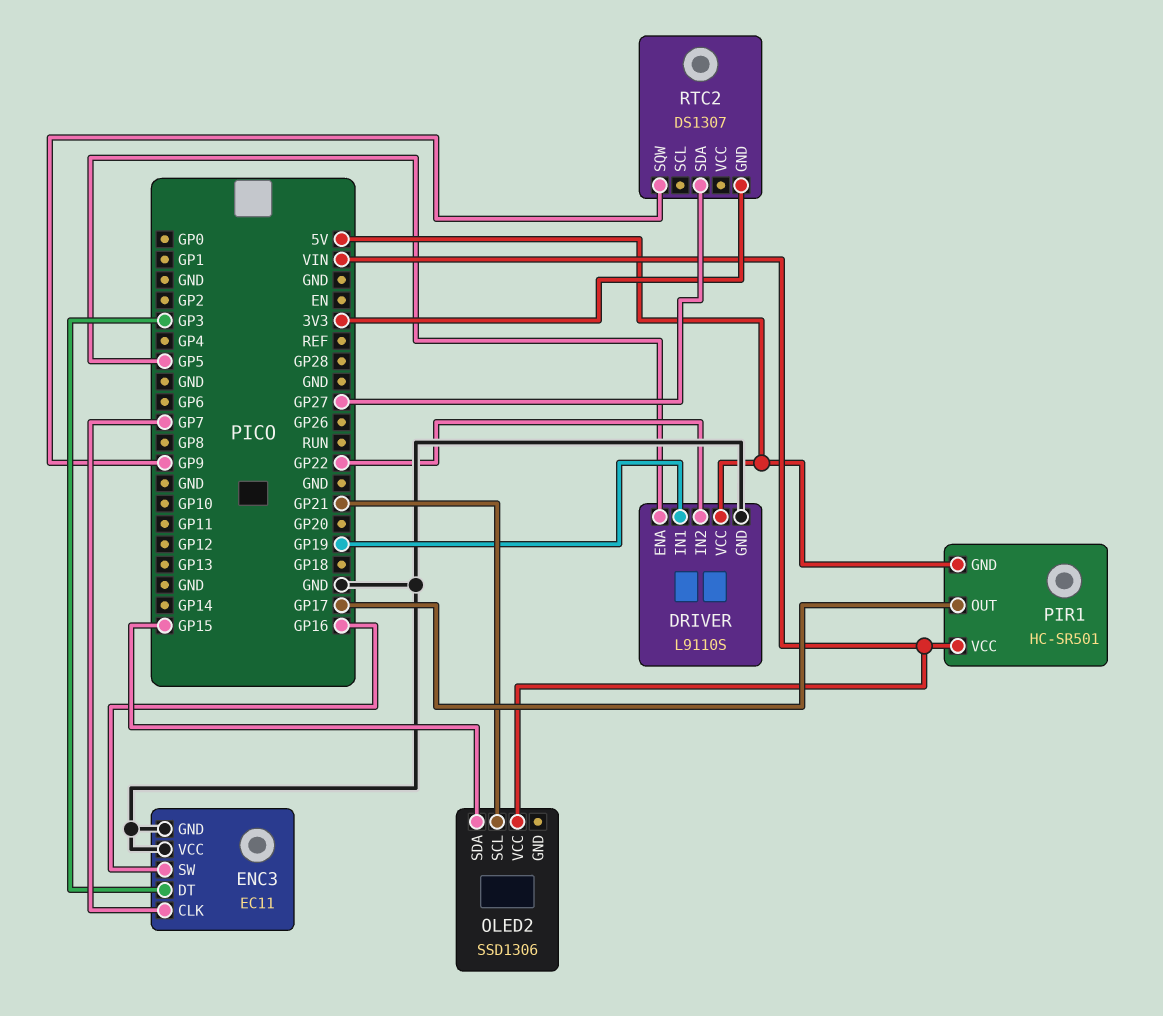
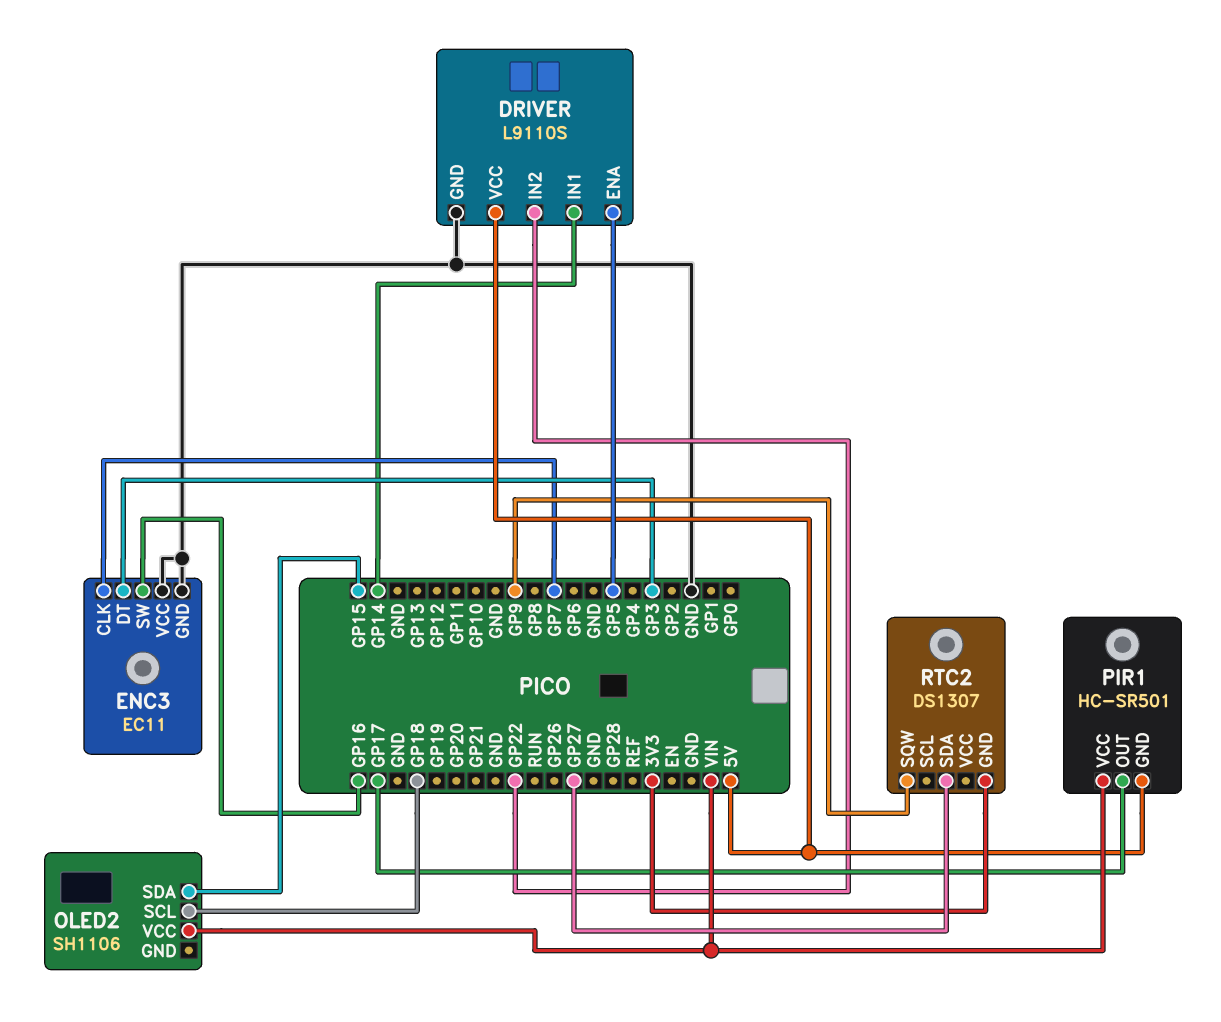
DRIVER pin IN1: GP19 -> GP14
OLED2: SSD1306 -> SH1106
OLED2 pin SCL: GP21 -> GP18

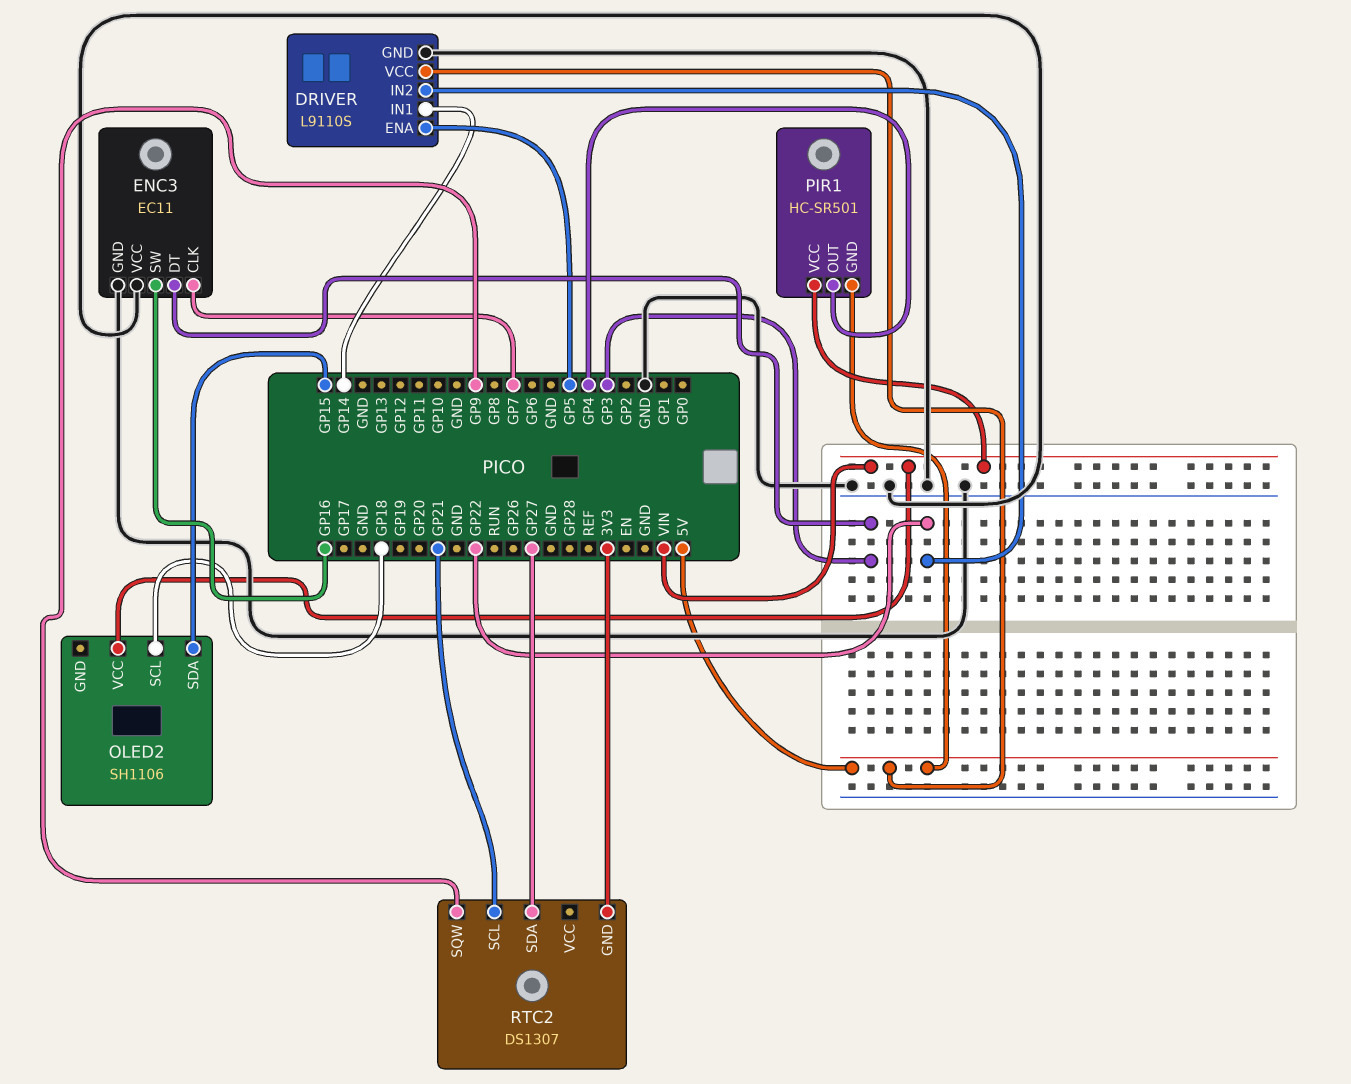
PIR1 pin OUT: GP17 -> GP4
RTC2 pin SCL: none -> GP21

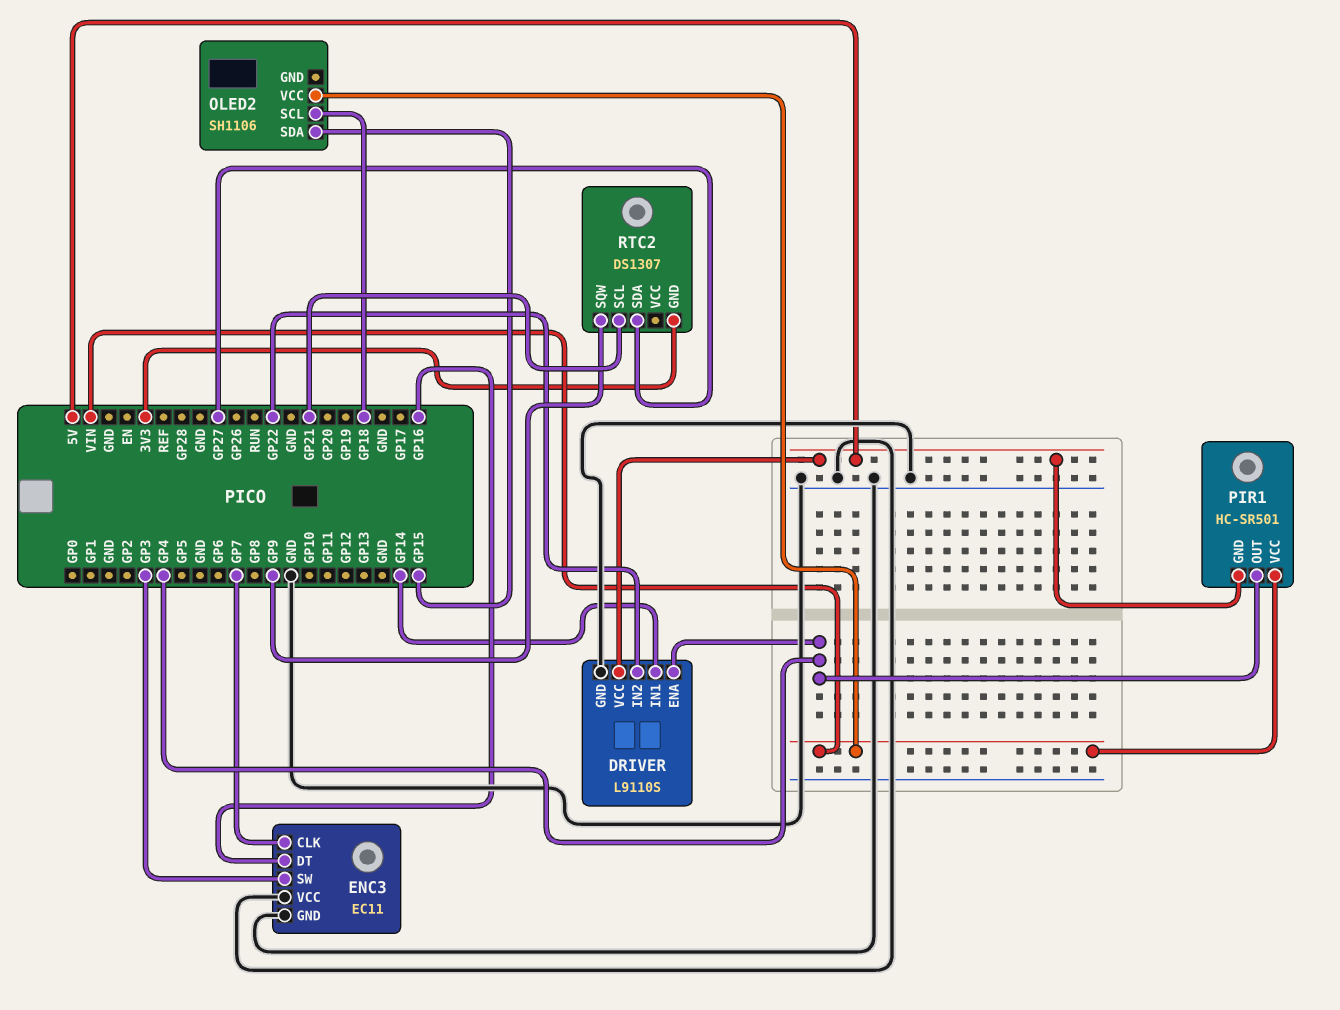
DRIVER pin ENA: GP5 -> GP4
ENC3 pin DT: GP3 -> GP16
ENC3 pin SW: GP16 -> GP3

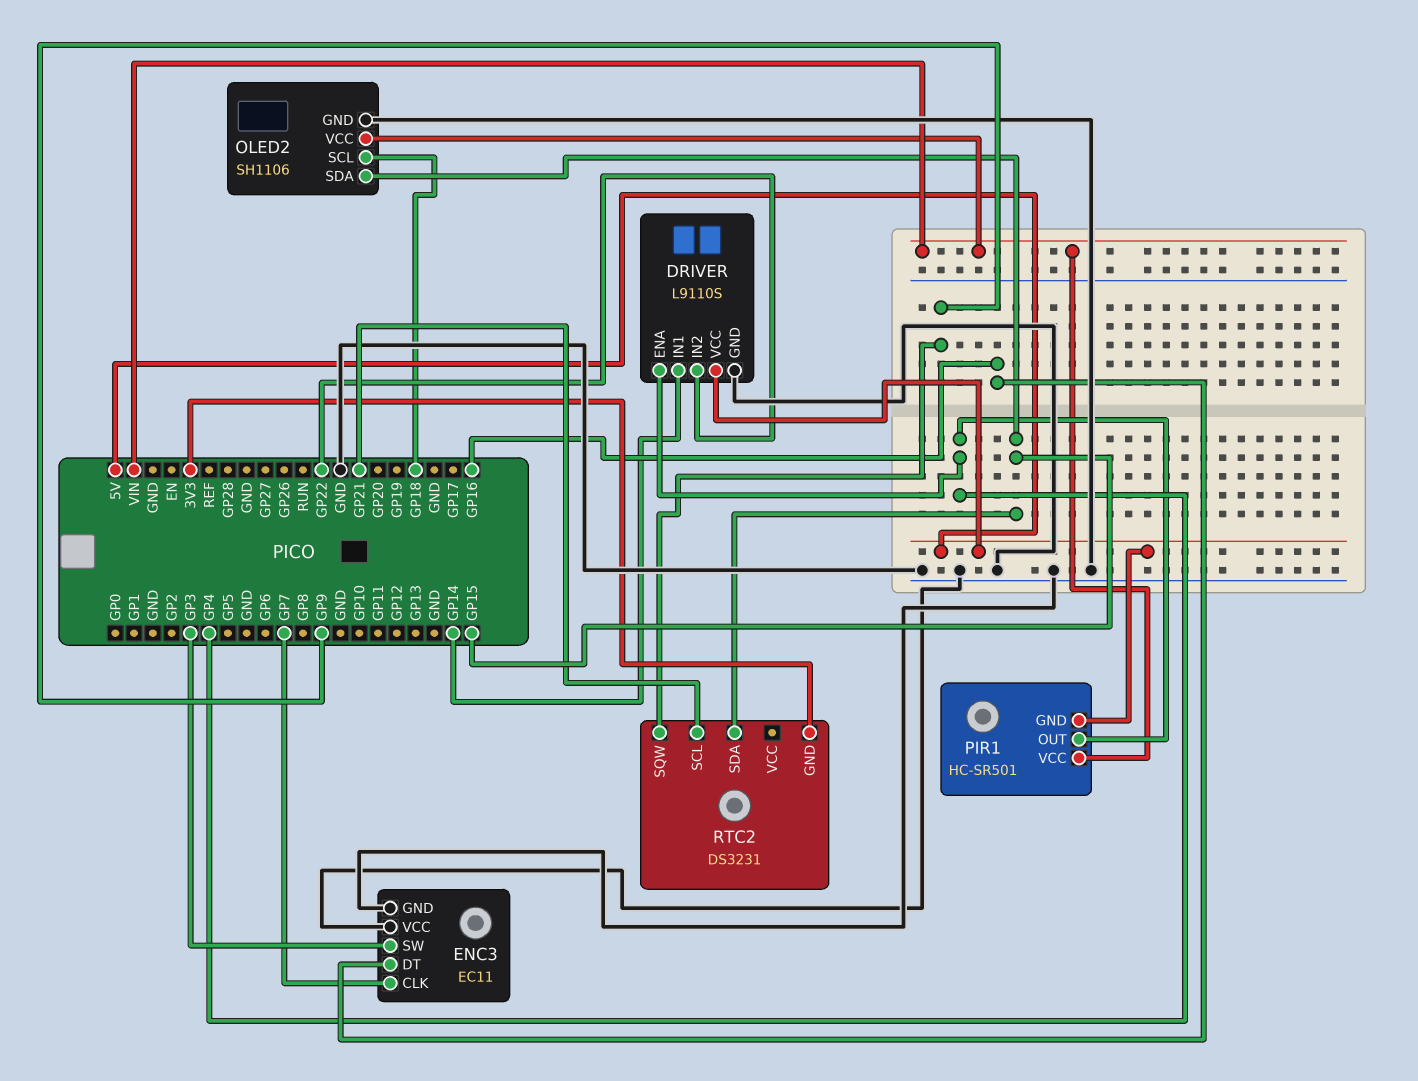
OLED2 pin GND: none -> GND
RTC2: DS1307 -> DS3231
RTC2 pin SDA: GP27 -> GP15

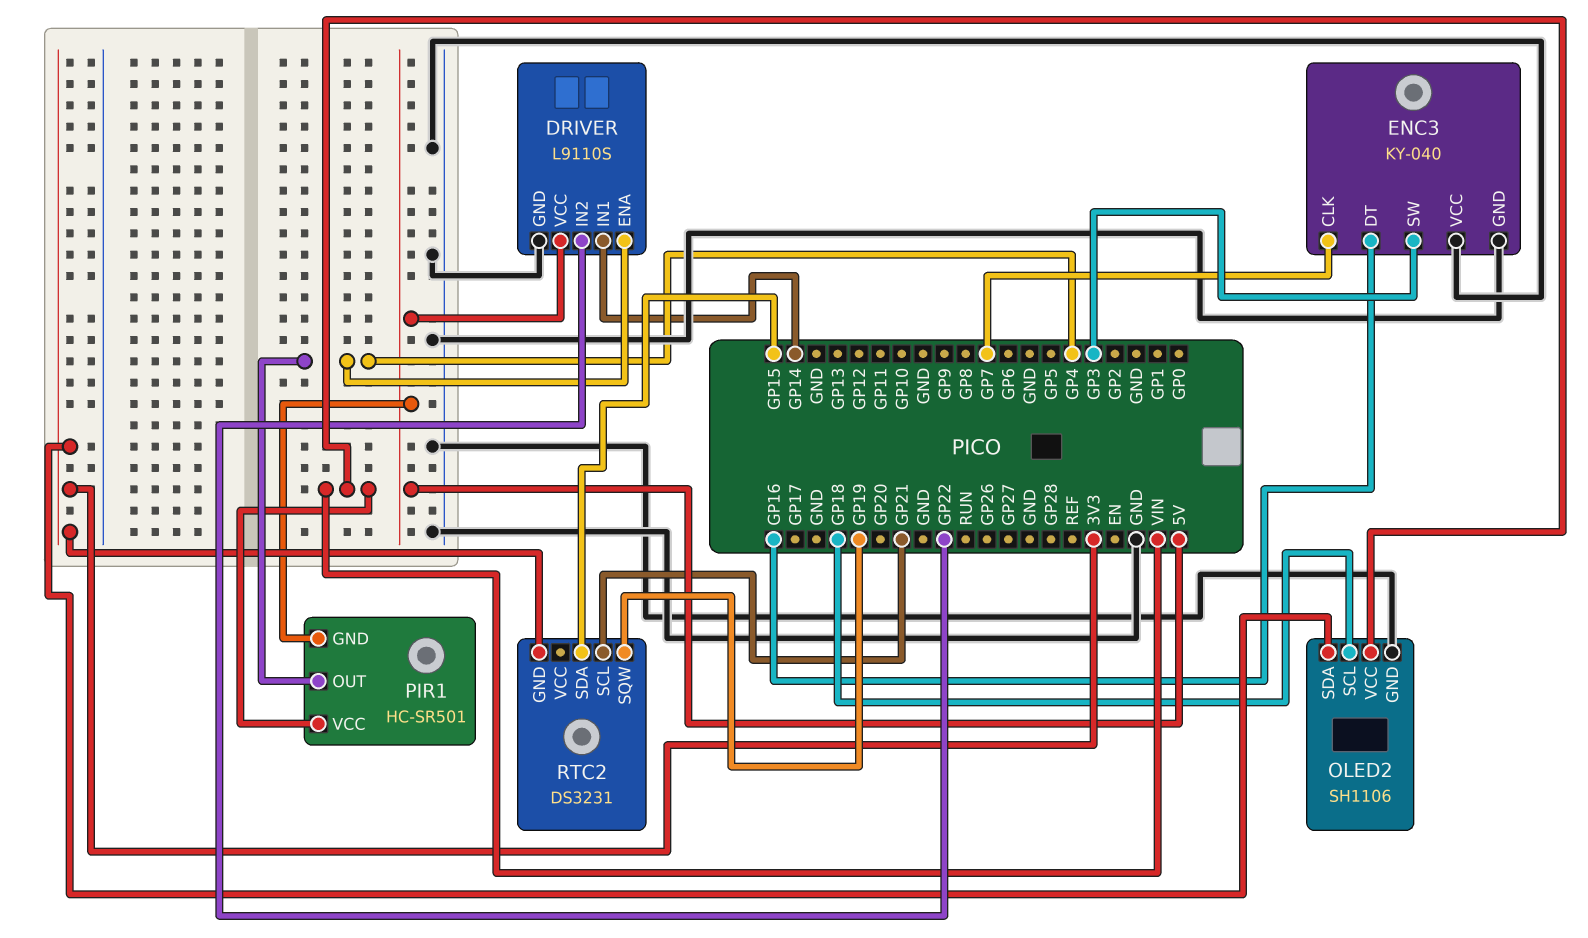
ENC3: EC11 -> KY-040
OLED2 pin SDA: GP15 -> 3V3
RTC2 pin SQW: GP9 -> GP19

